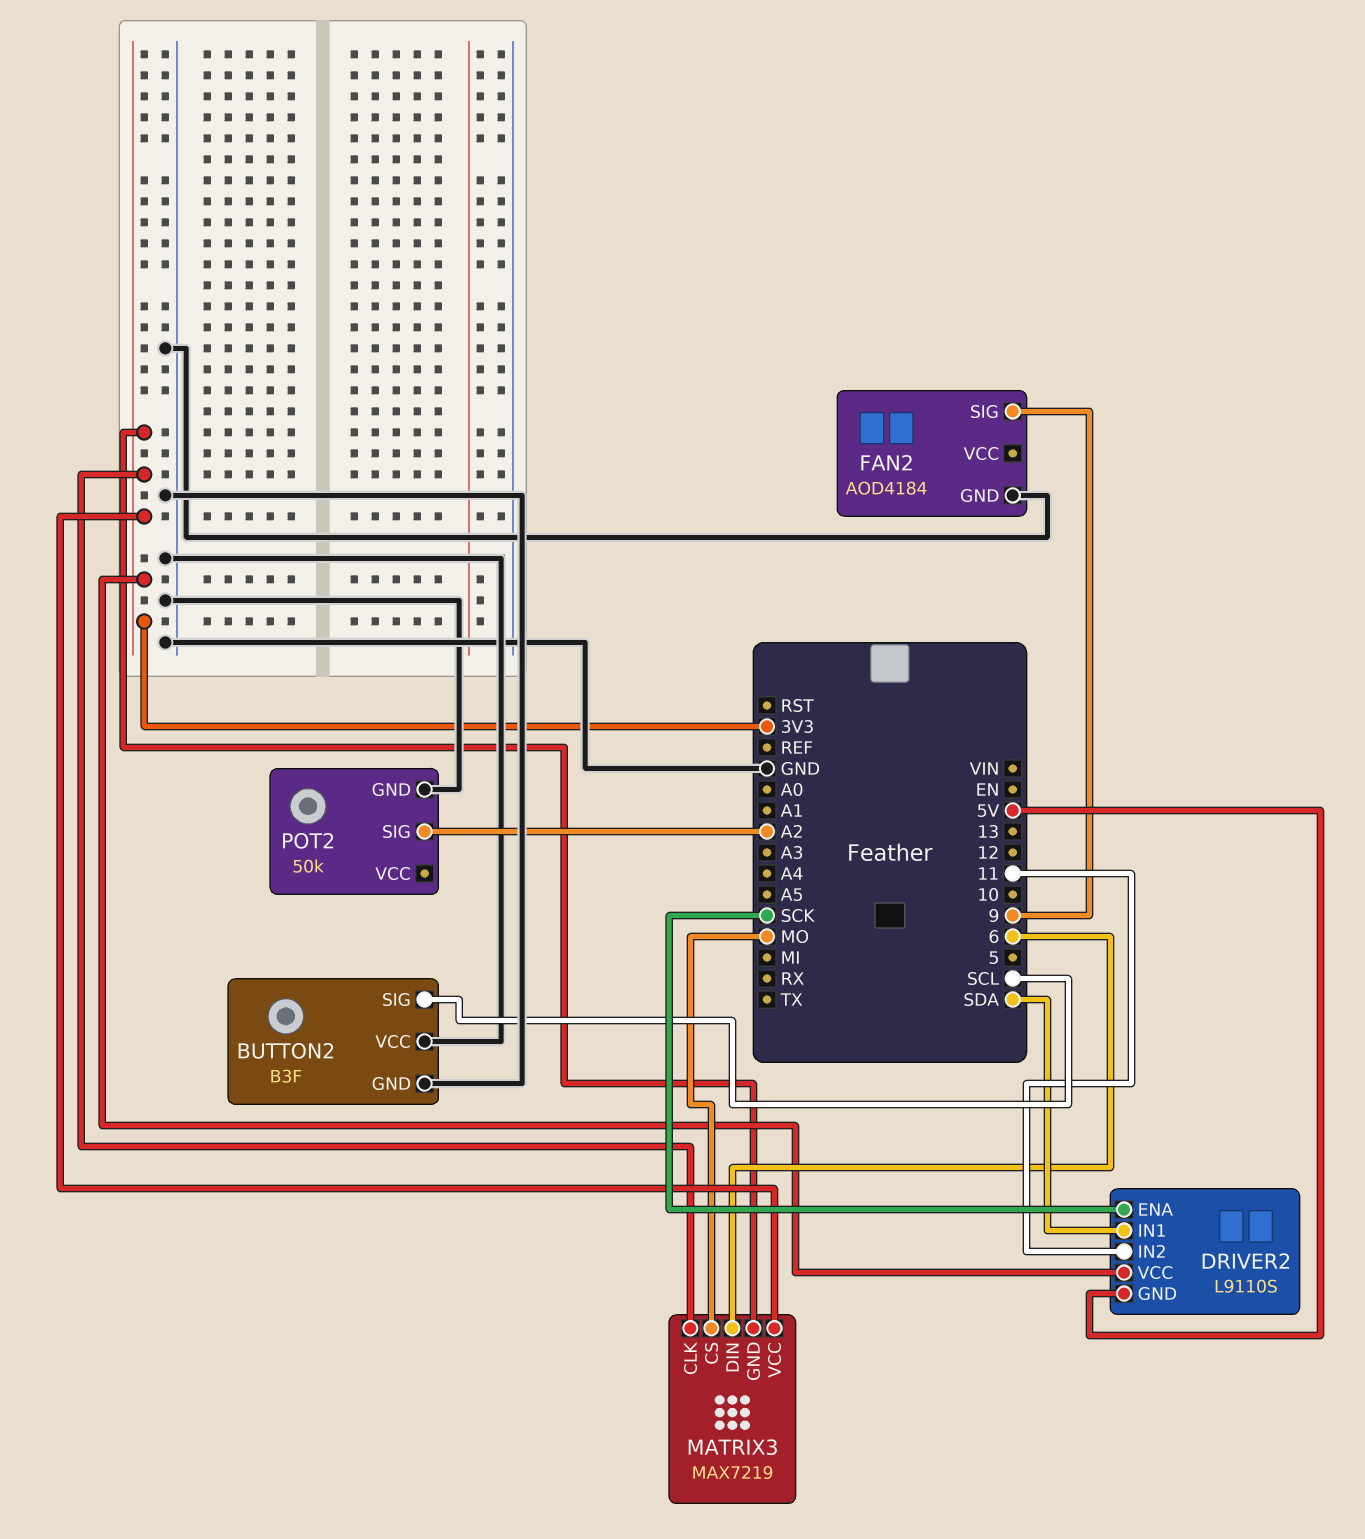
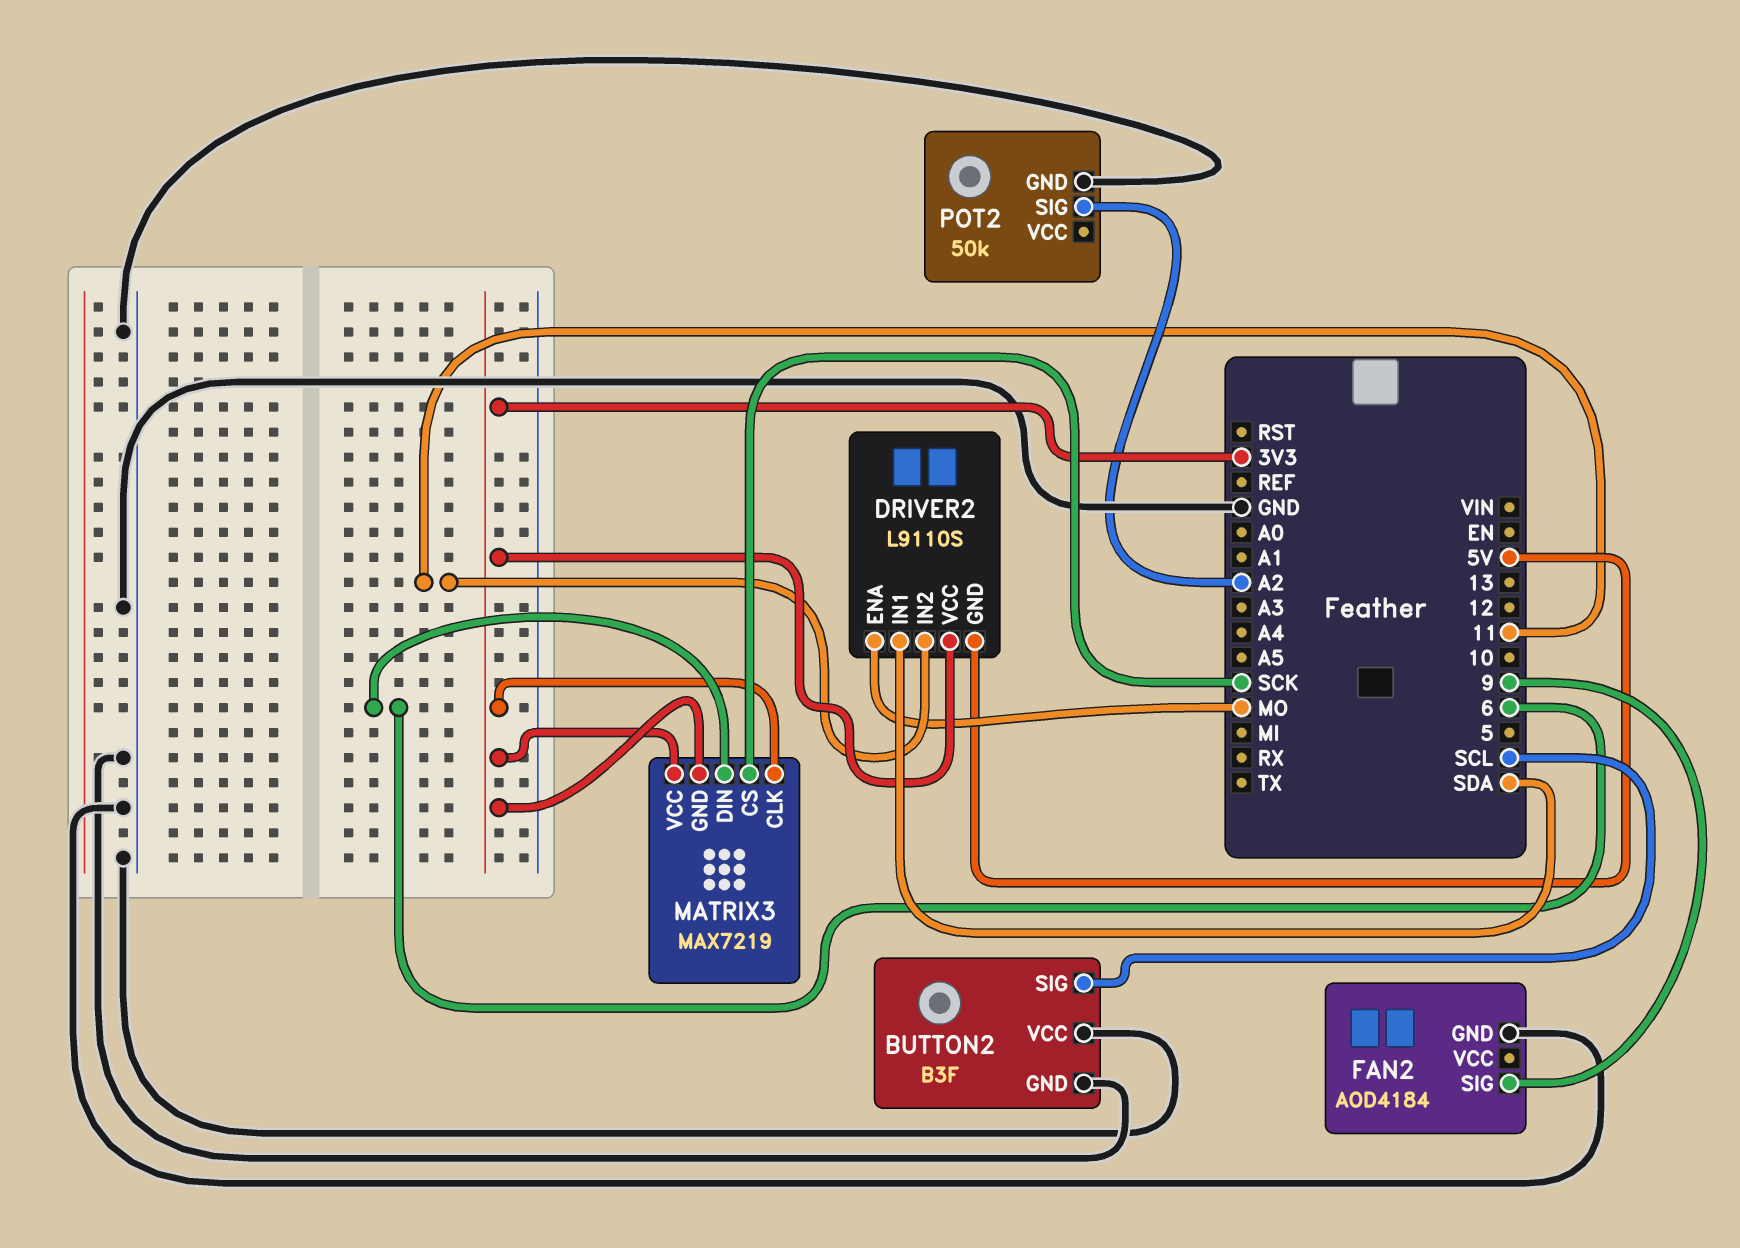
DRIVER2 pin ENA: SCK -> MO
MATRIX3 pin CS: MO -> SCK

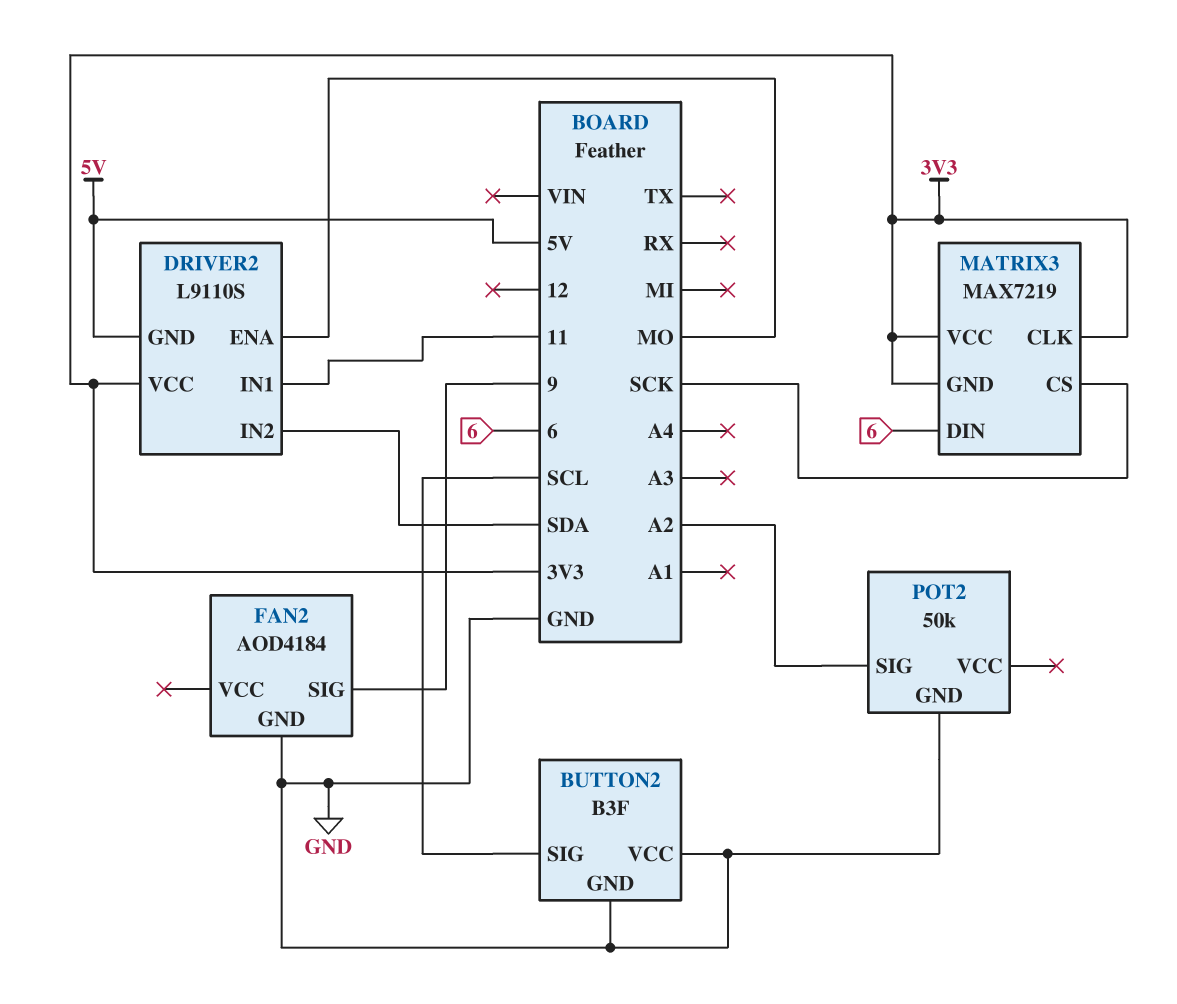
DRIVER2 pin IN1: SDA -> 11
DRIVER2 pin IN2: 11 -> SDA

